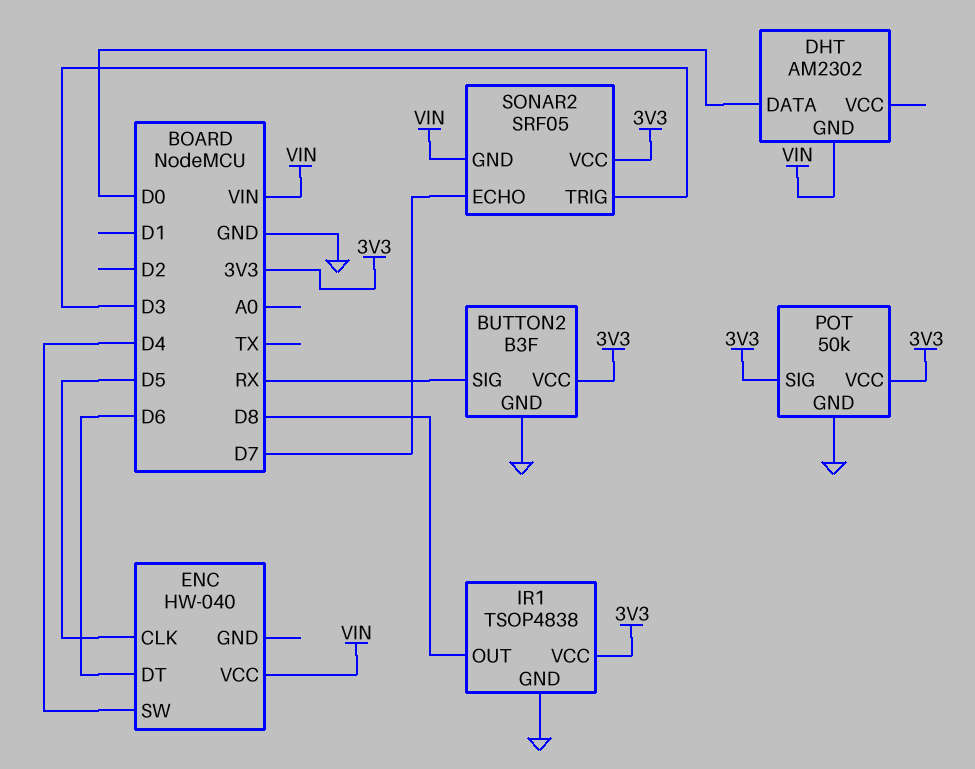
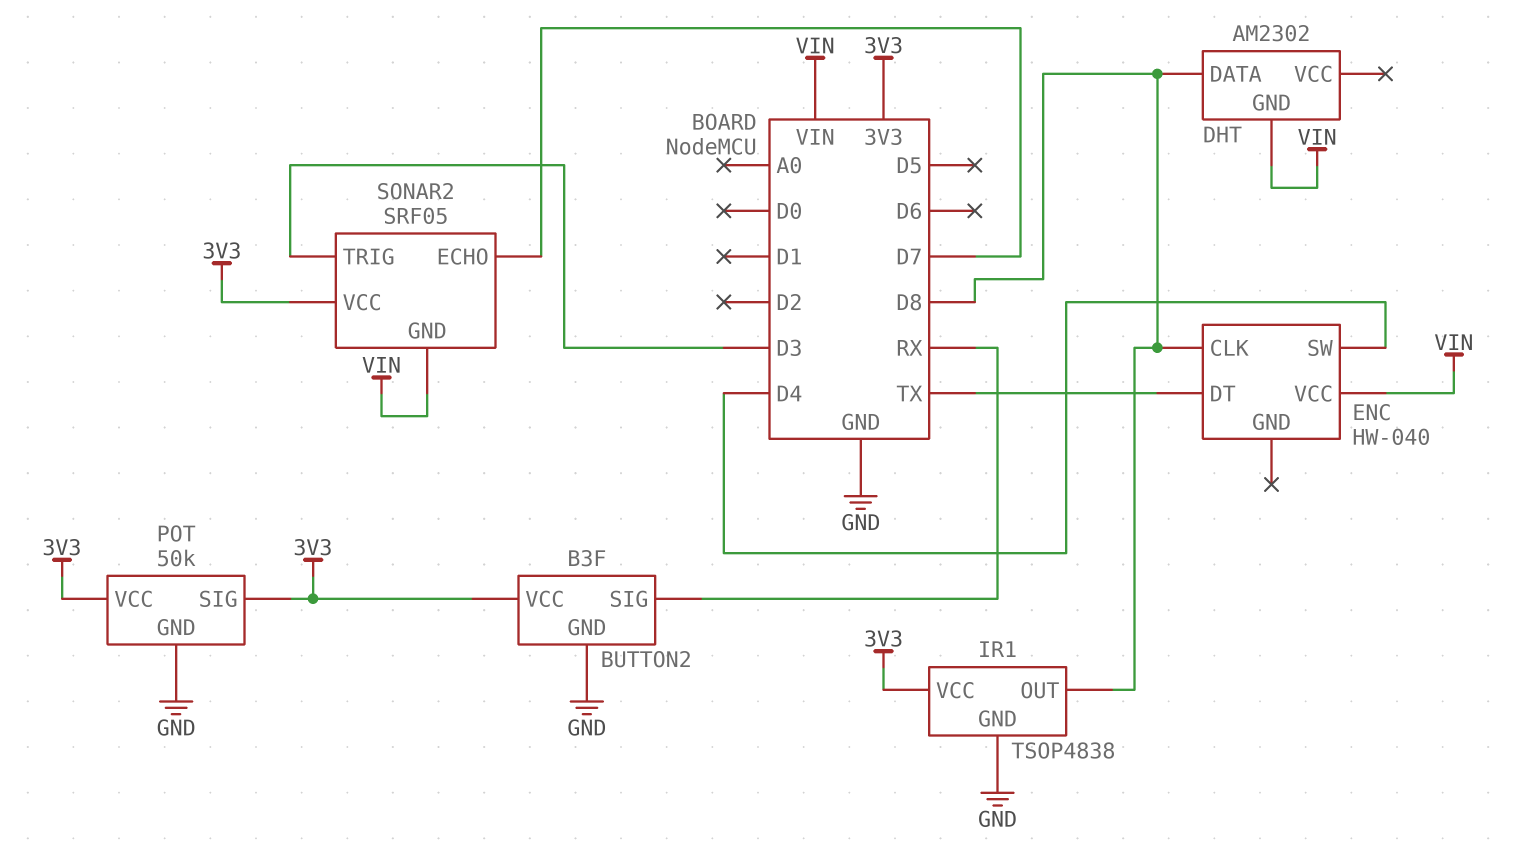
DHT pin DATA: D0 -> D8
ENC pin CLK: D5 -> D8
ENC pin DT: D6 -> TX

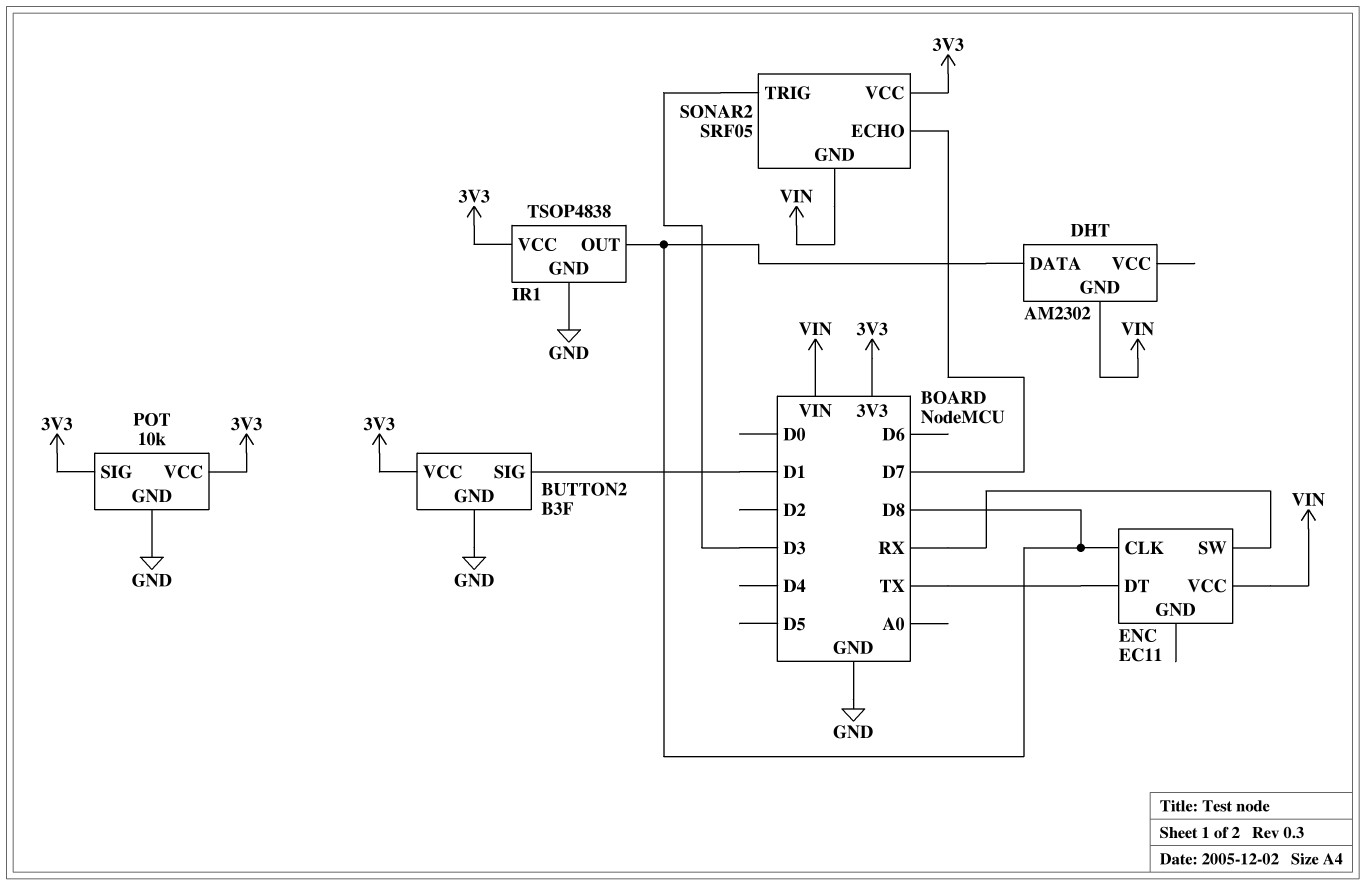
BUTTON2 pin SIG: RX -> D1
ENC: HW-040 -> EC11
ENC pin SW: D4 -> RX
POT: 50k -> 10k

